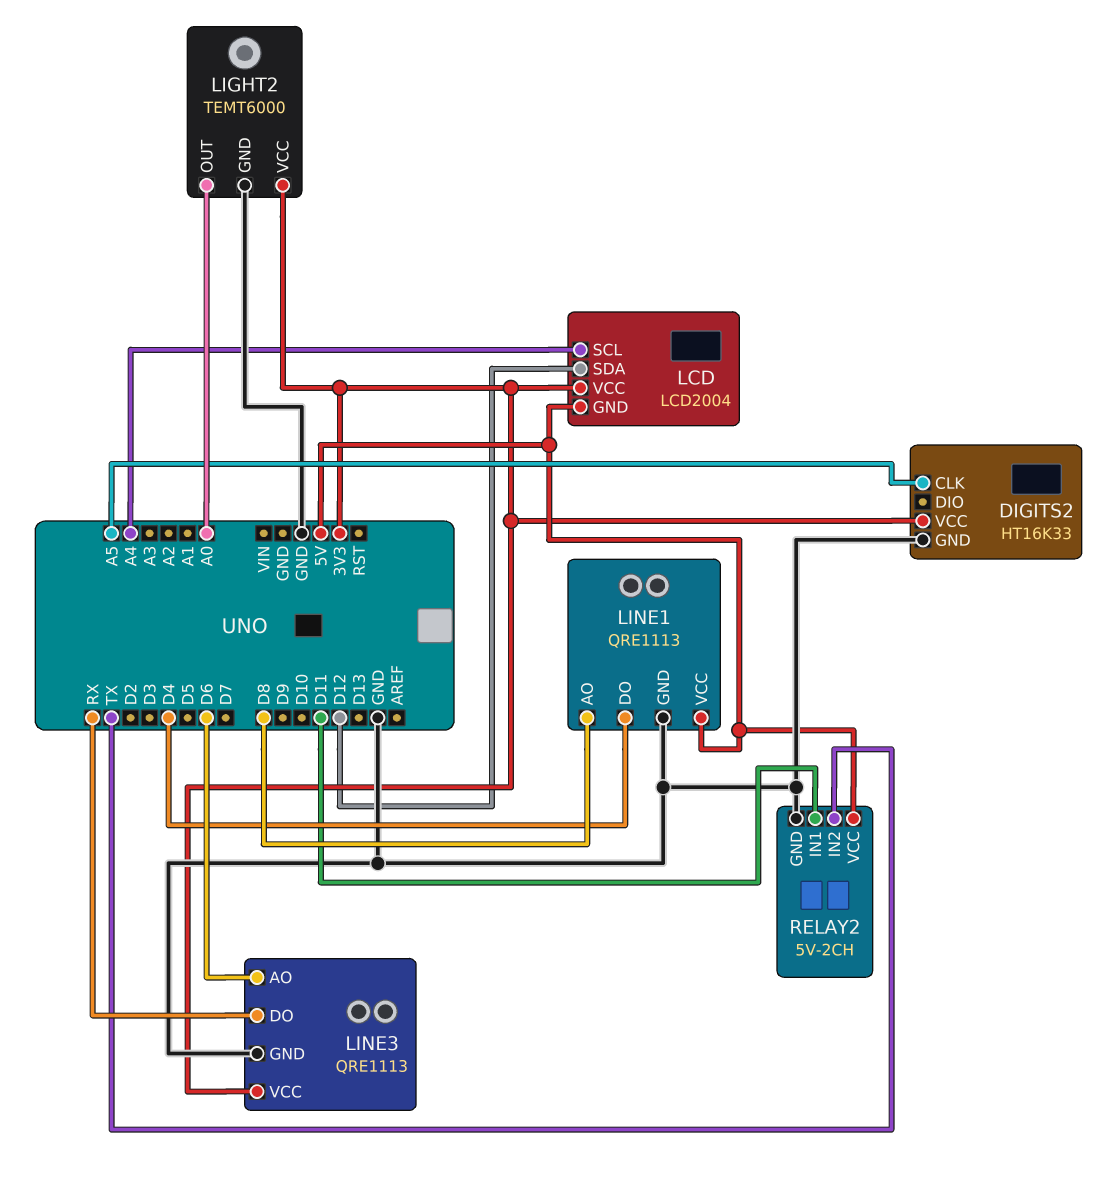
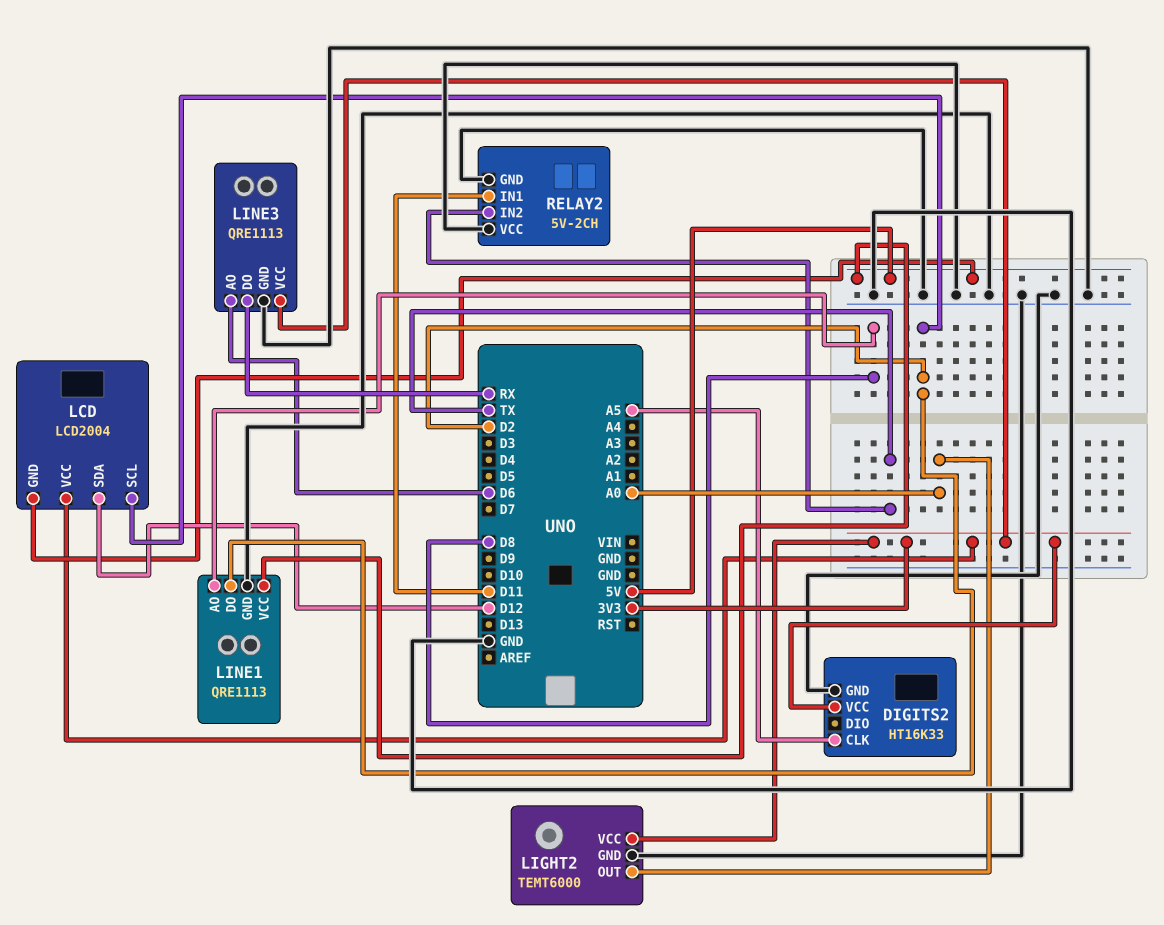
LCD pin SCL: A4 -> D2
LINE1 pin DO: D4 -> D2
RELAY2 pin VCC: 5V -> GND

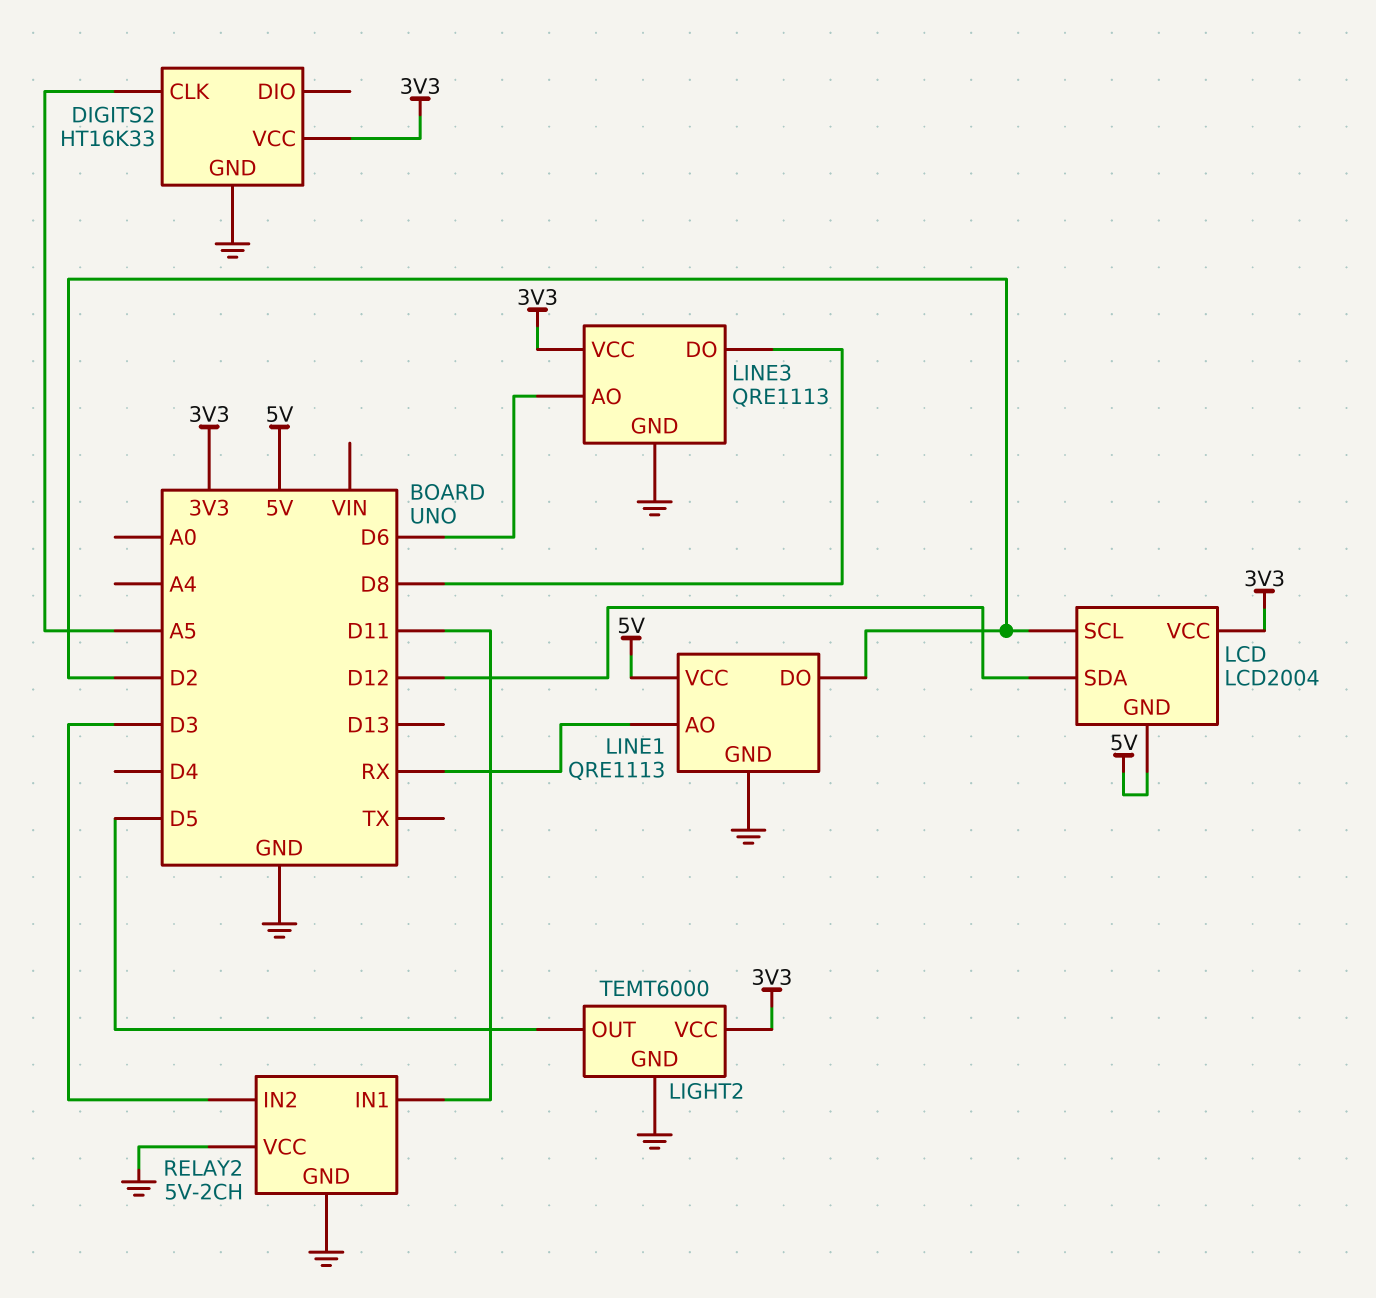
LIGHT2 pin OUT: A0 -> D5
LINE1 pin AO: D8 -> RX
LINE3 pin DO: RX -> D8
RELAY2 pin IN2: TX -> D3

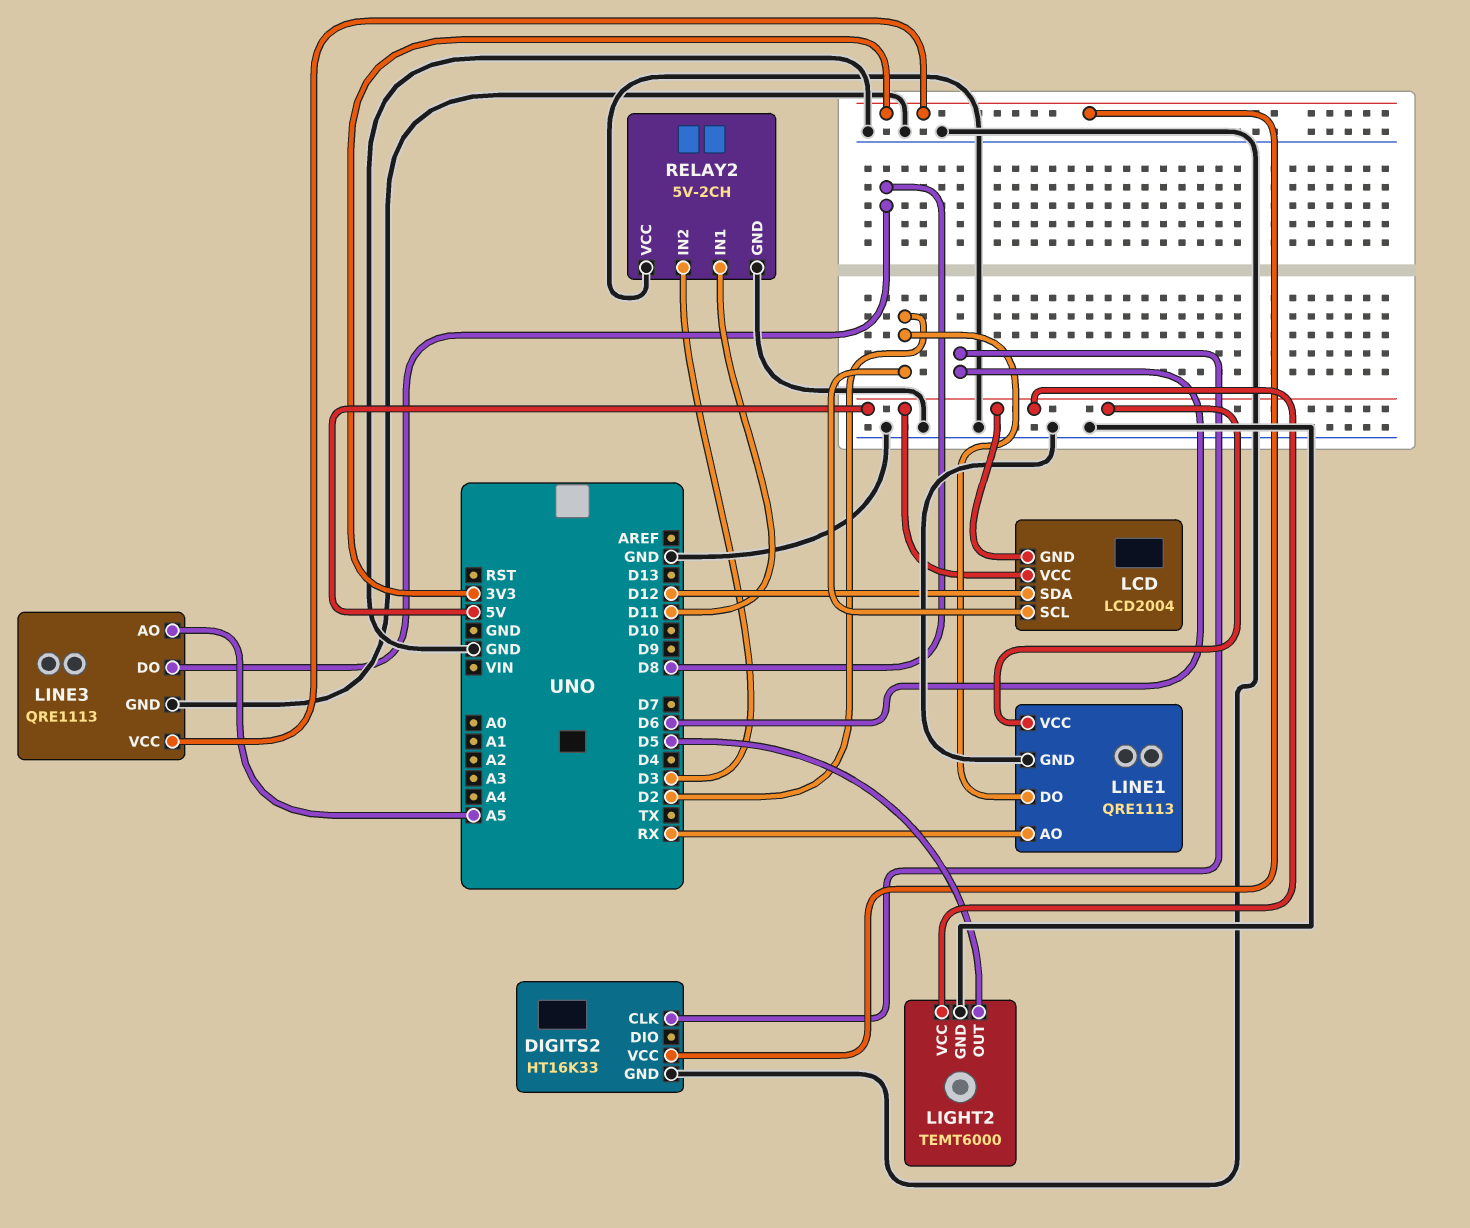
DIGITS2 pin CLK: A5 -> D6
LCD pin VCC: 3V3 -> 5V
LIGHT2 pin VCC: 3V3 -> 5V
LINE3 pin AO: D6 -> A5

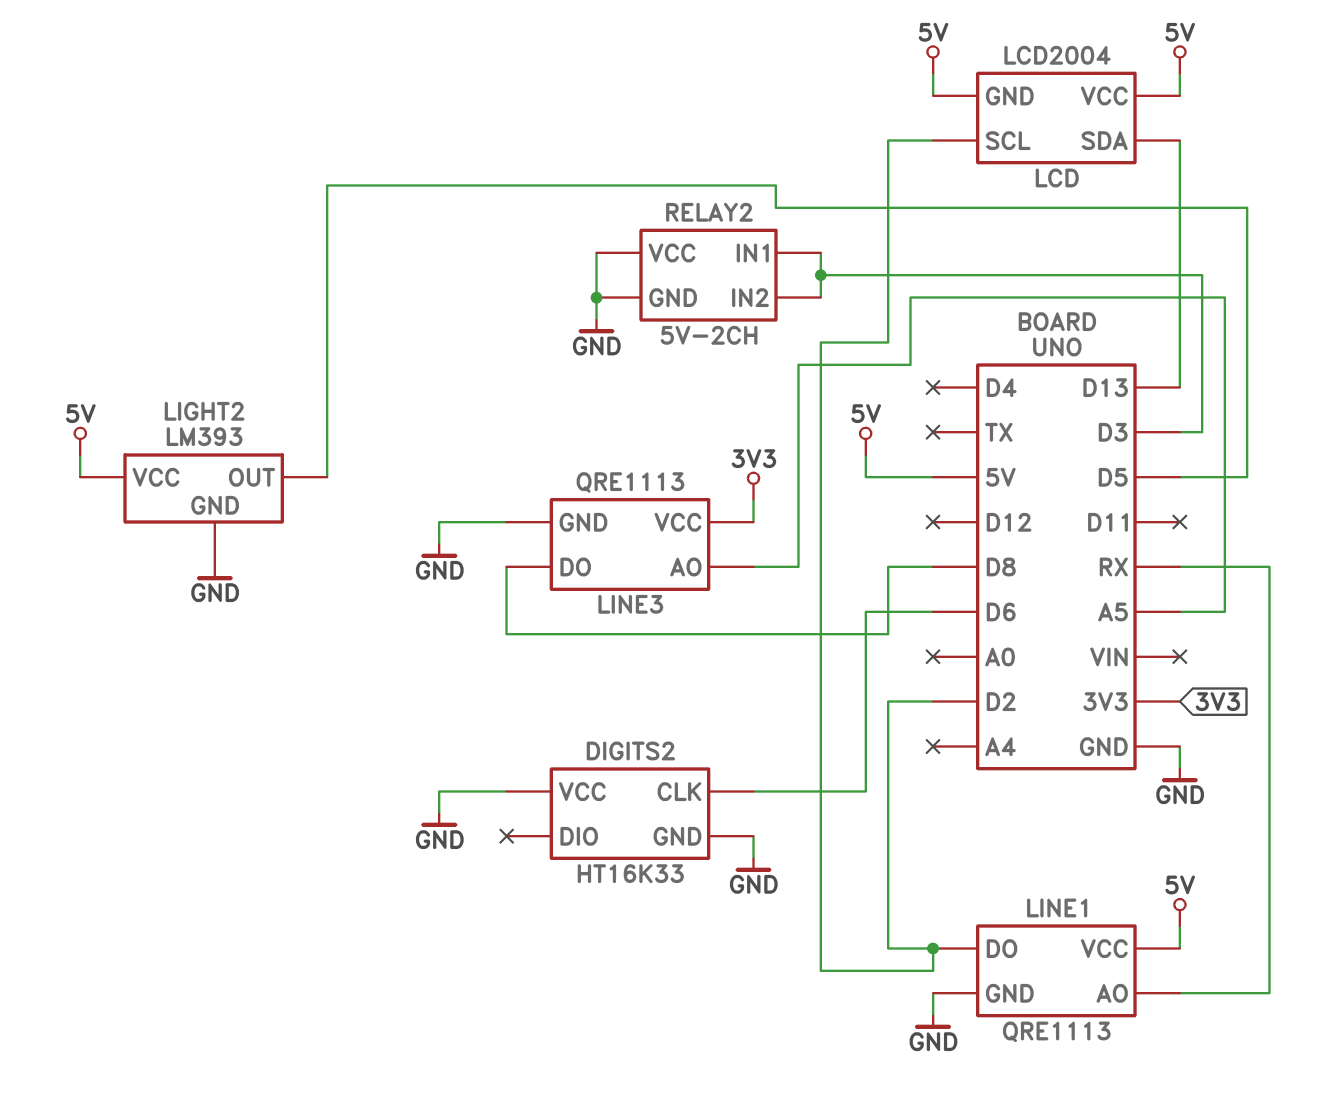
DIGITS2 pin VCC: 3V3 -> GND
LCD pin SDA: D12 -> D13
LIGHT2: TEMT6000 -> LM393
RELAY2 pin IN1: D11 -> D3

